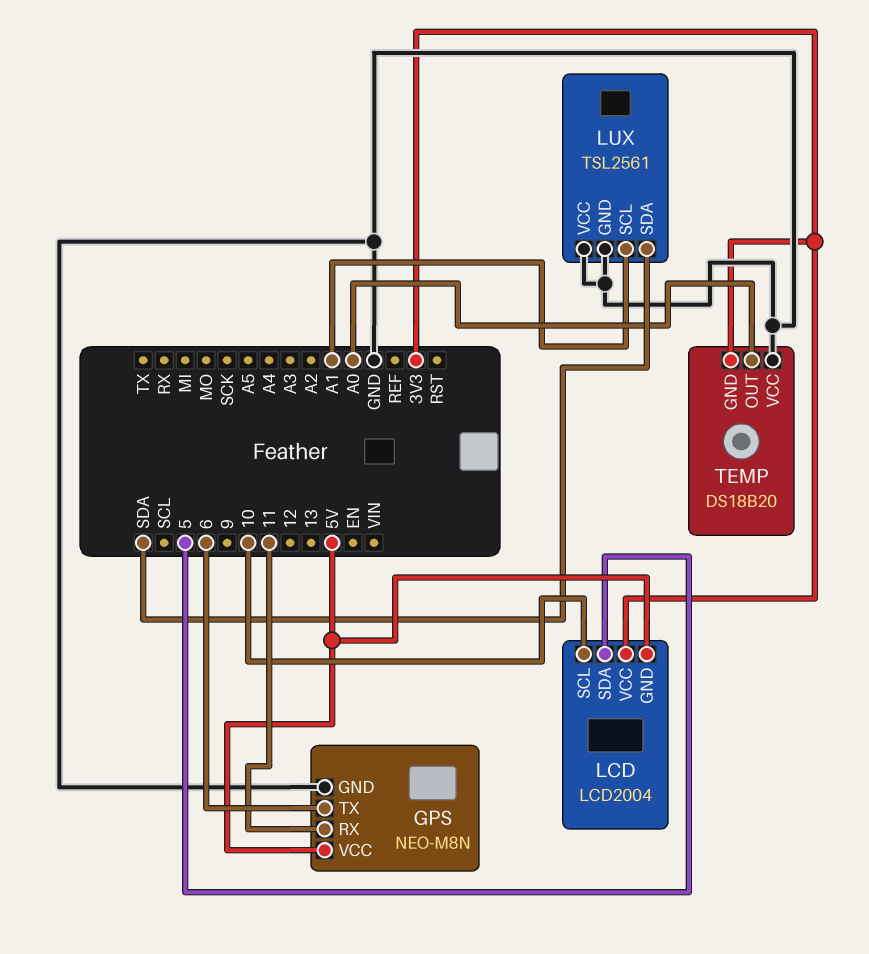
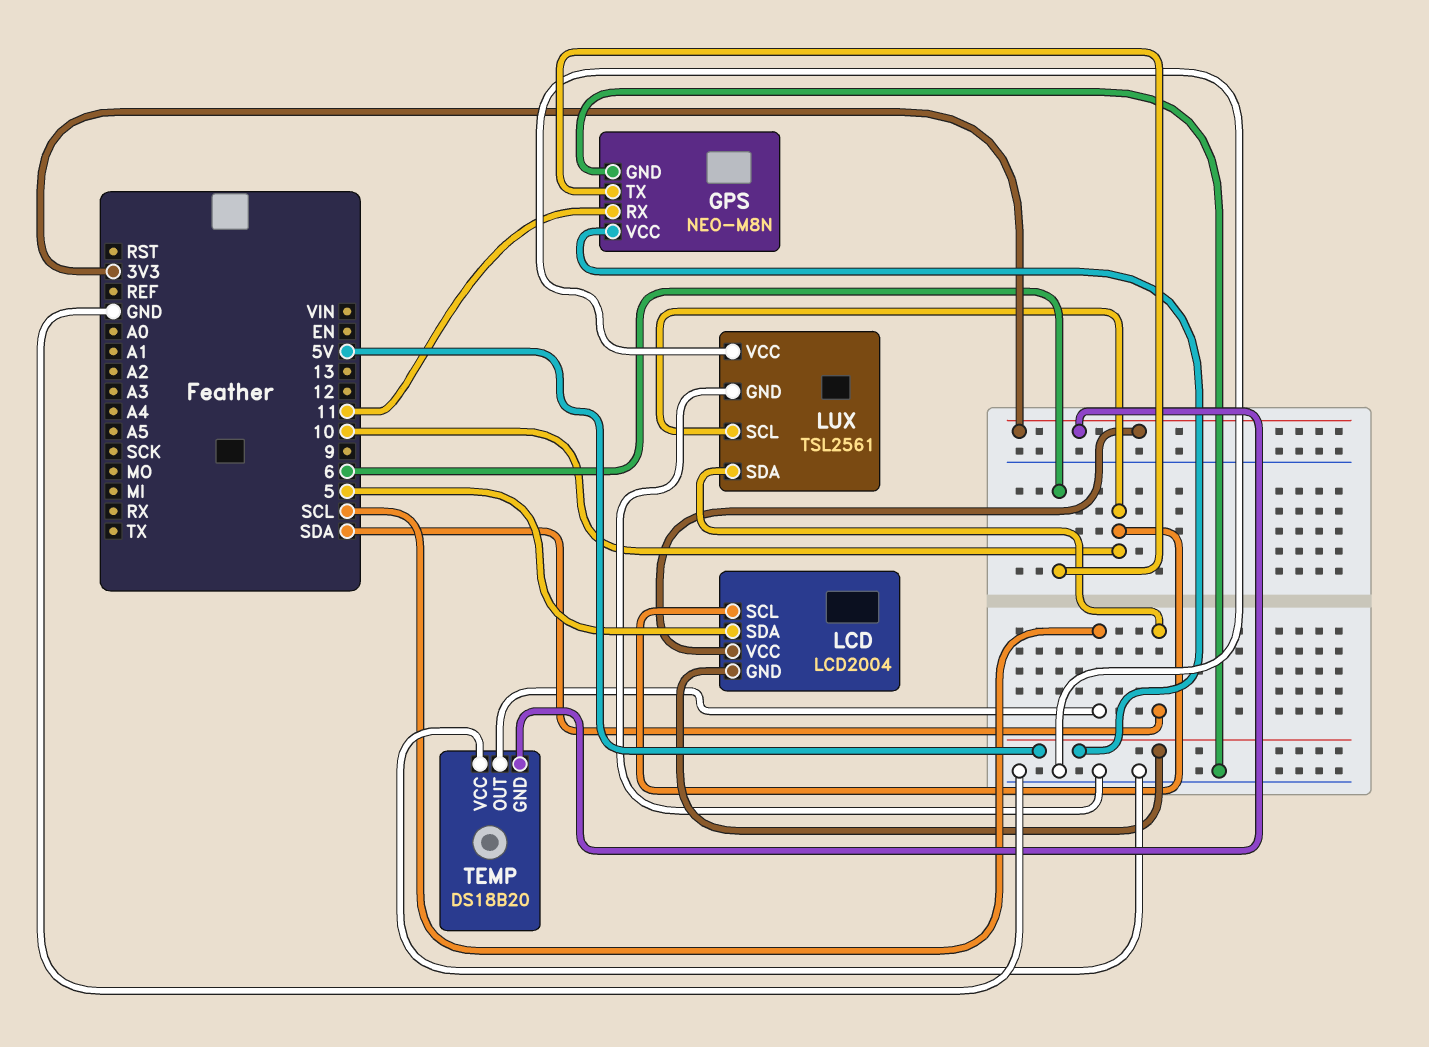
LUX pin SCL: A1 -> 10
TEMP pin OUT: A0 -> SCL

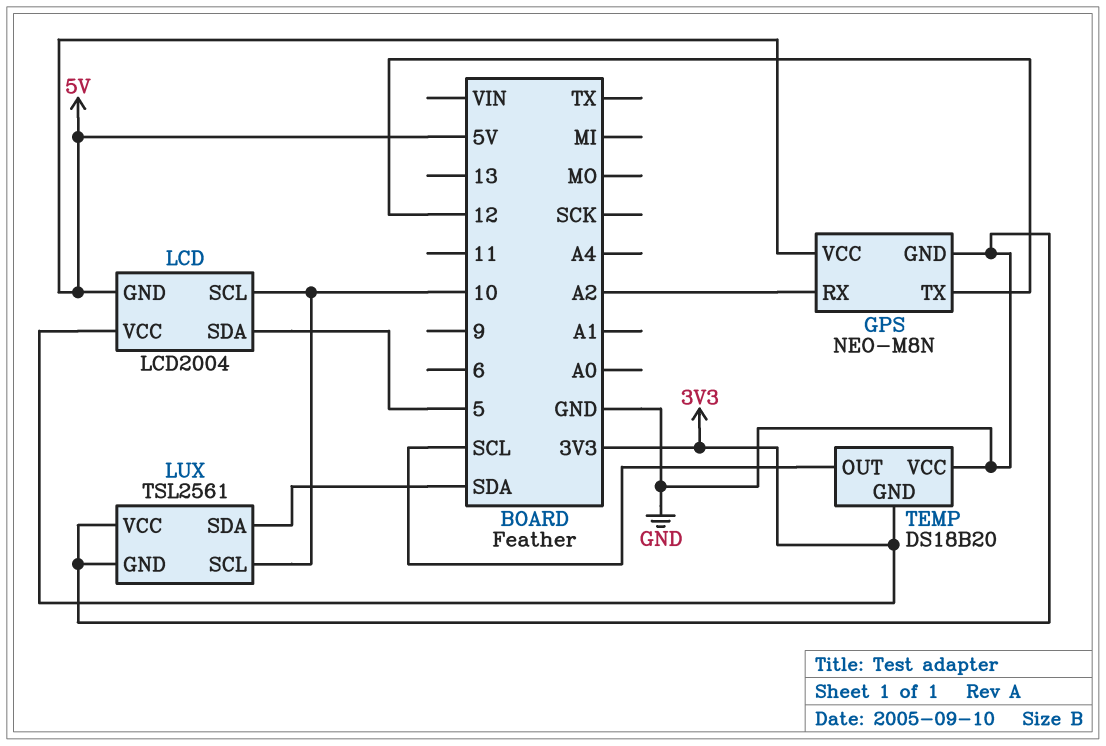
GPS pin RX: 11 -> A2
GPS pin TX: 6 -> 12

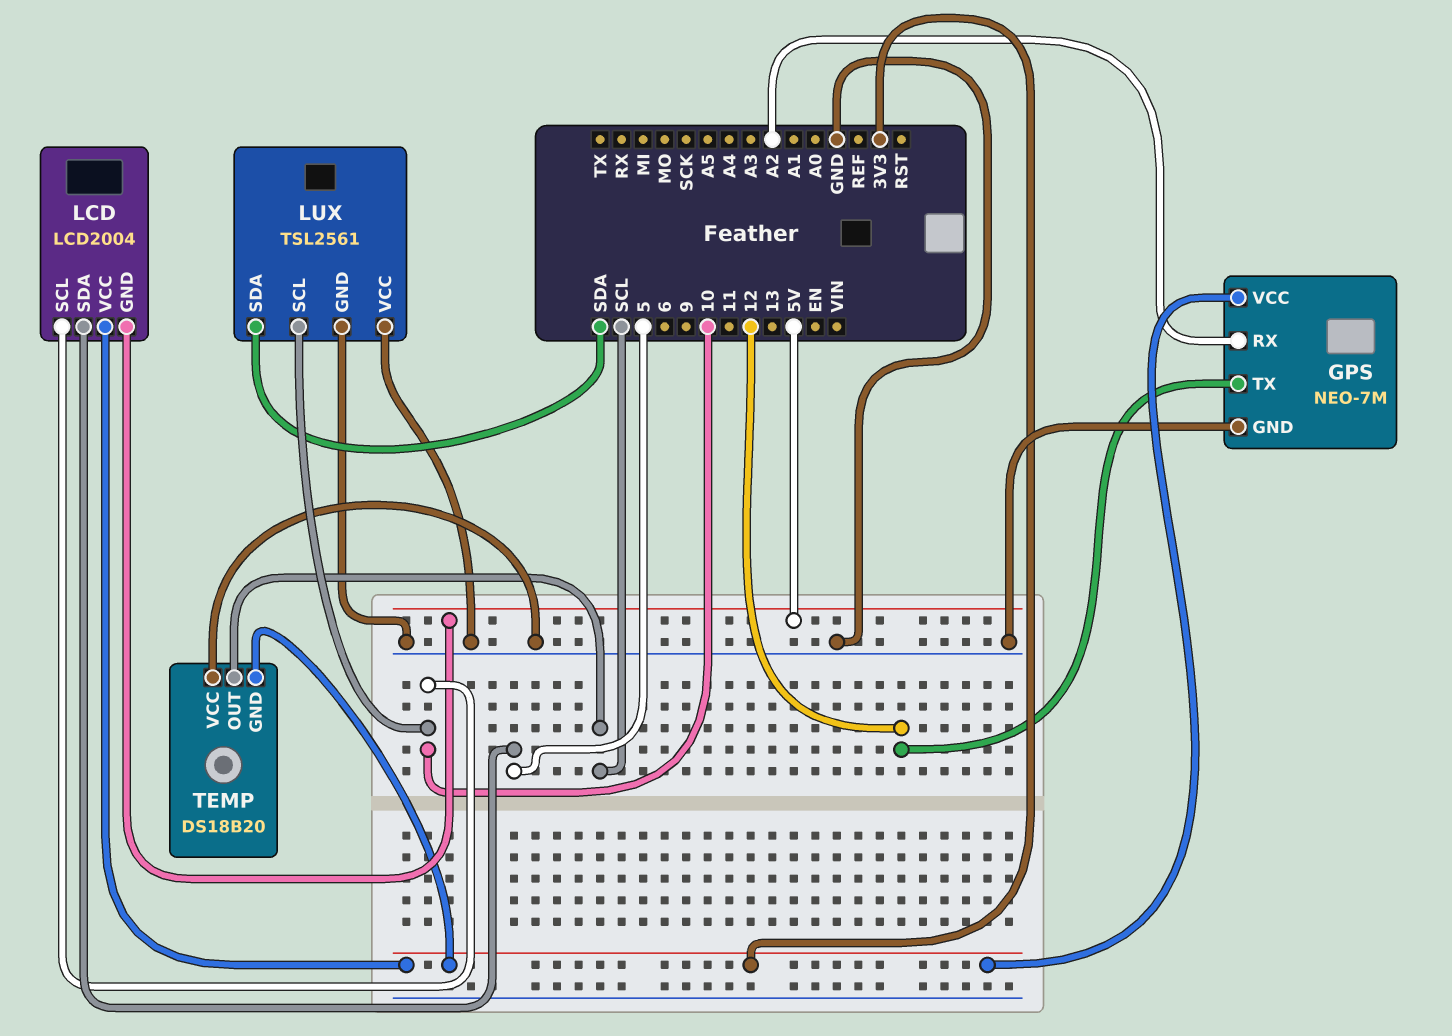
GPS: NEO-M8N -> NEO-7M
GPS pin VCC: 5V -> 3V3

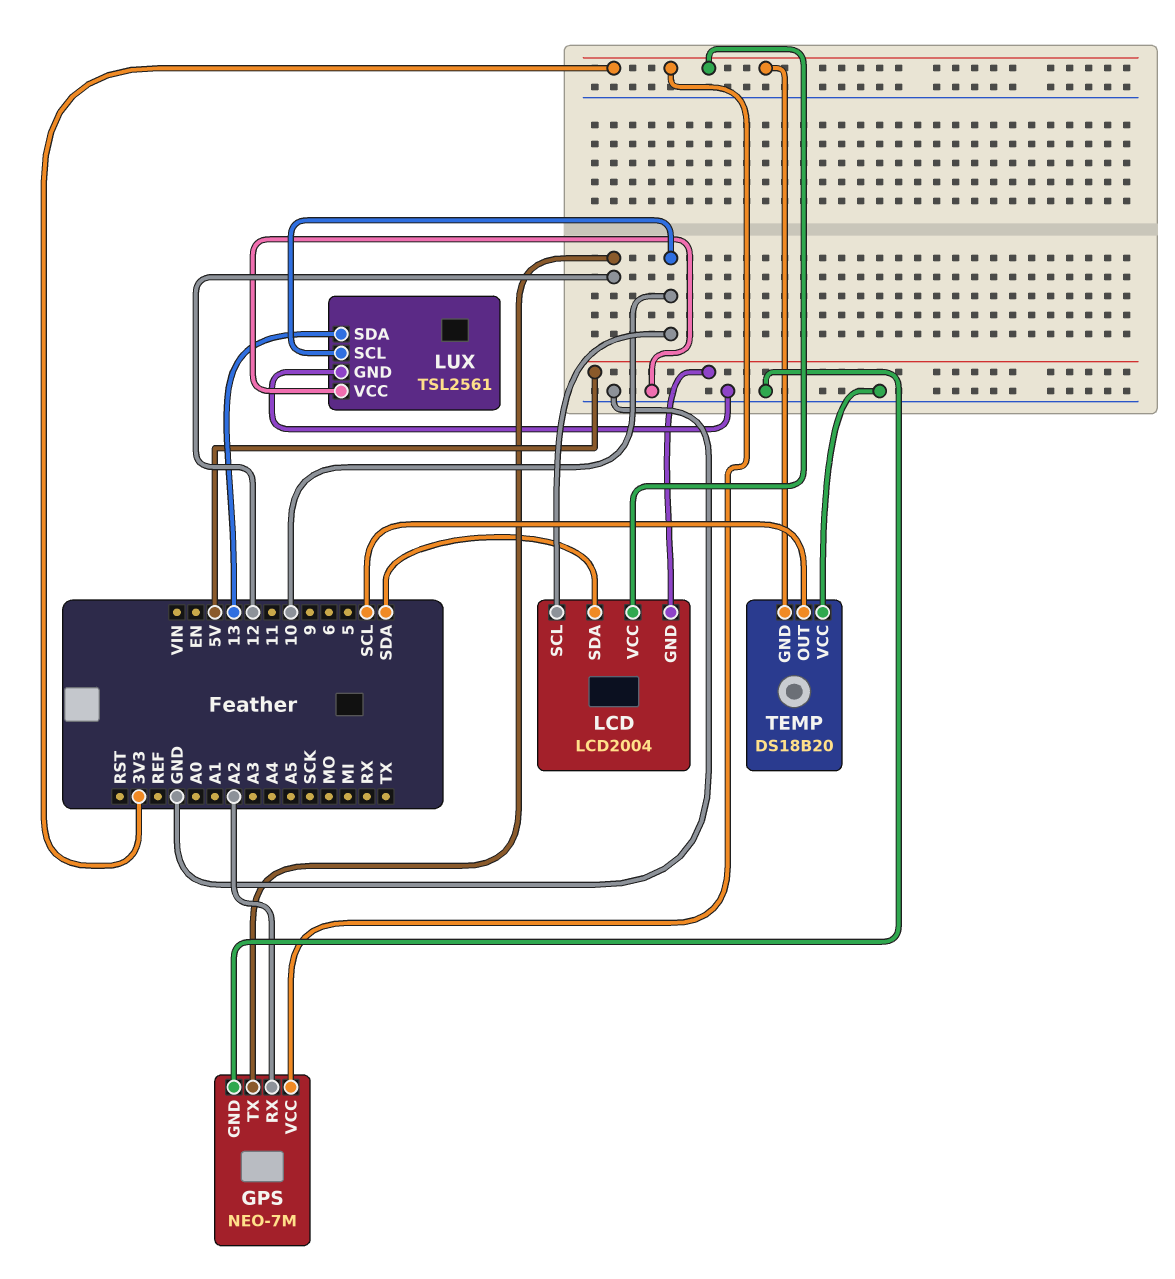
LCD pin SDA: 5 -> SDA
LUX pin SDA: SDA -> 13

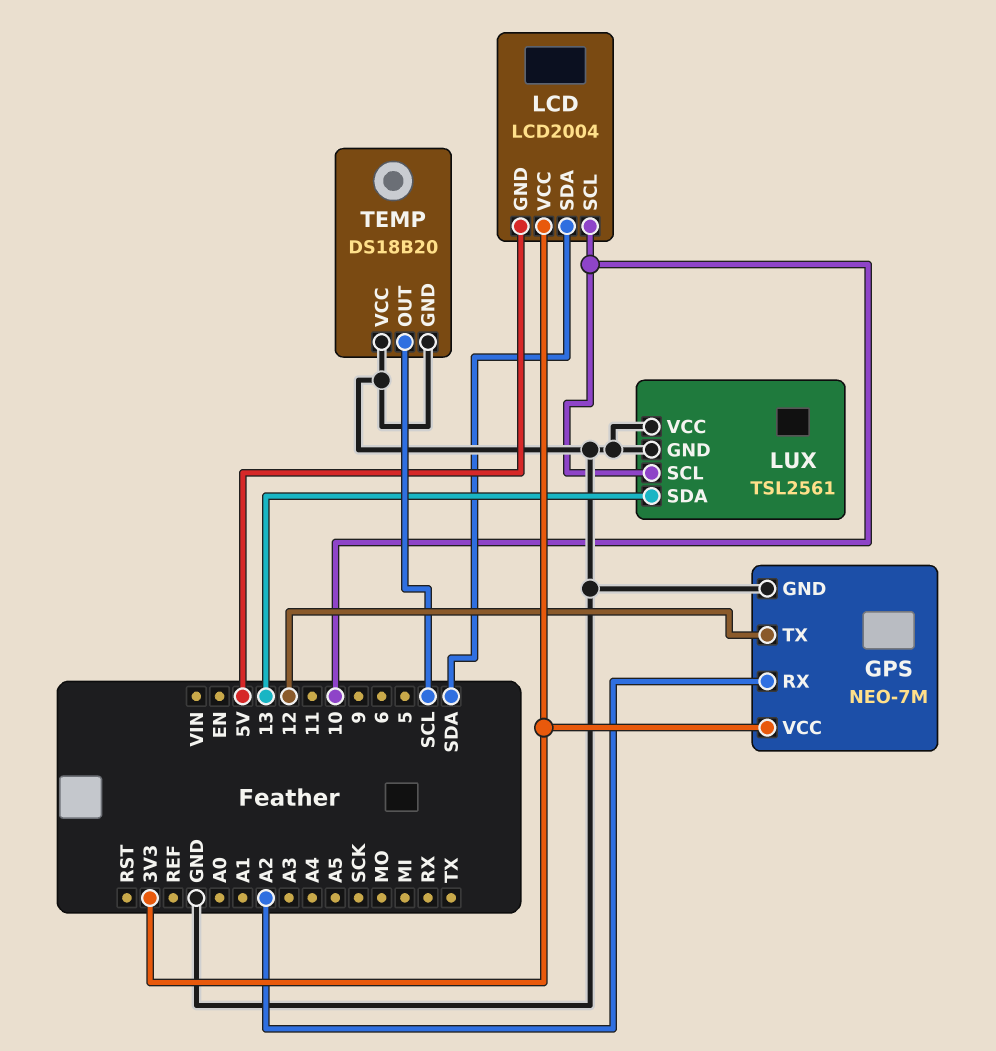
TEMP pin GND: 3V3 -> GND

